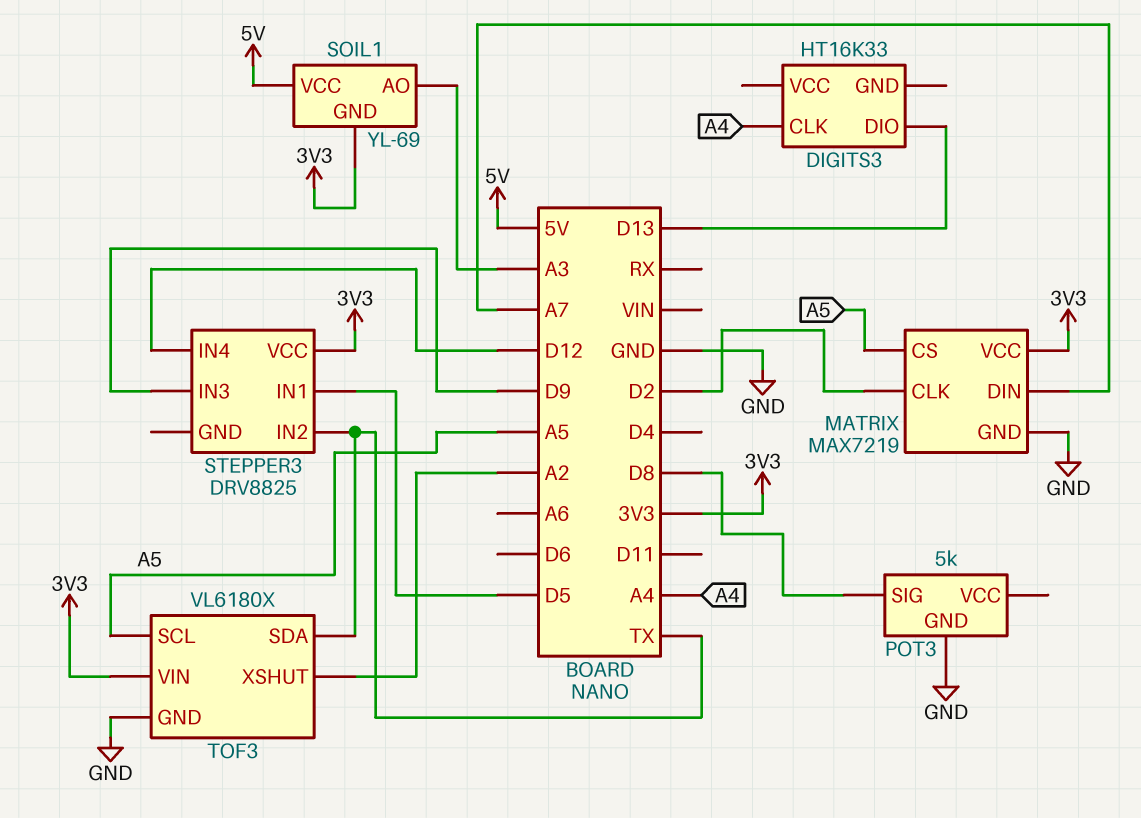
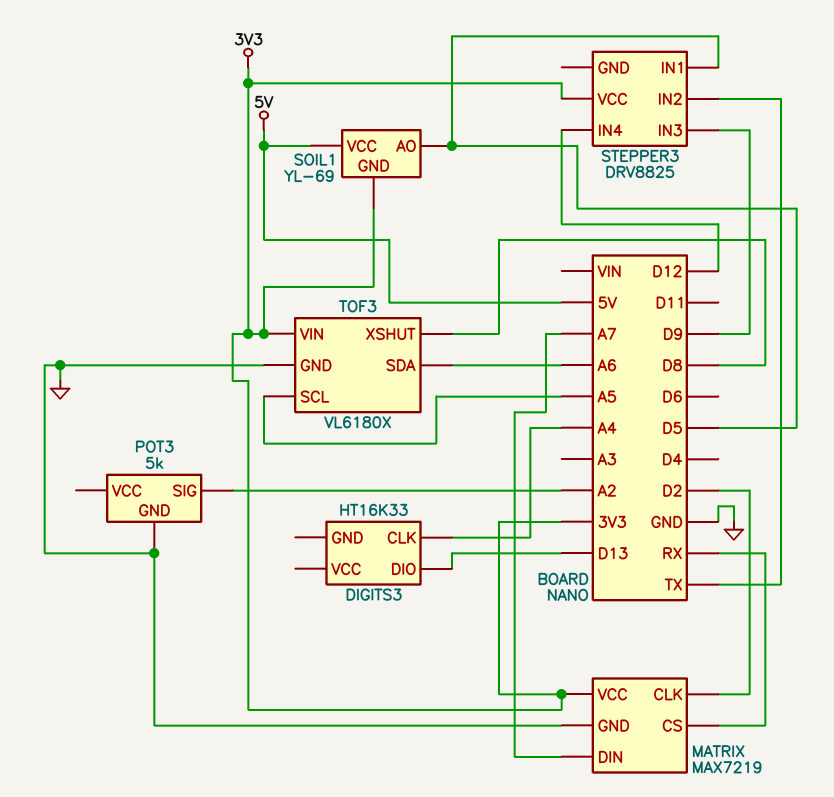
MATRIX pin CS: A5 -> RX
POT3 pin SIG: D8 -> A2
SOIL1 pin AO: A3 -> D5
TOF3 pin SDA: TX -> A6
TOF3 pin XSHUT: A2 -> D8

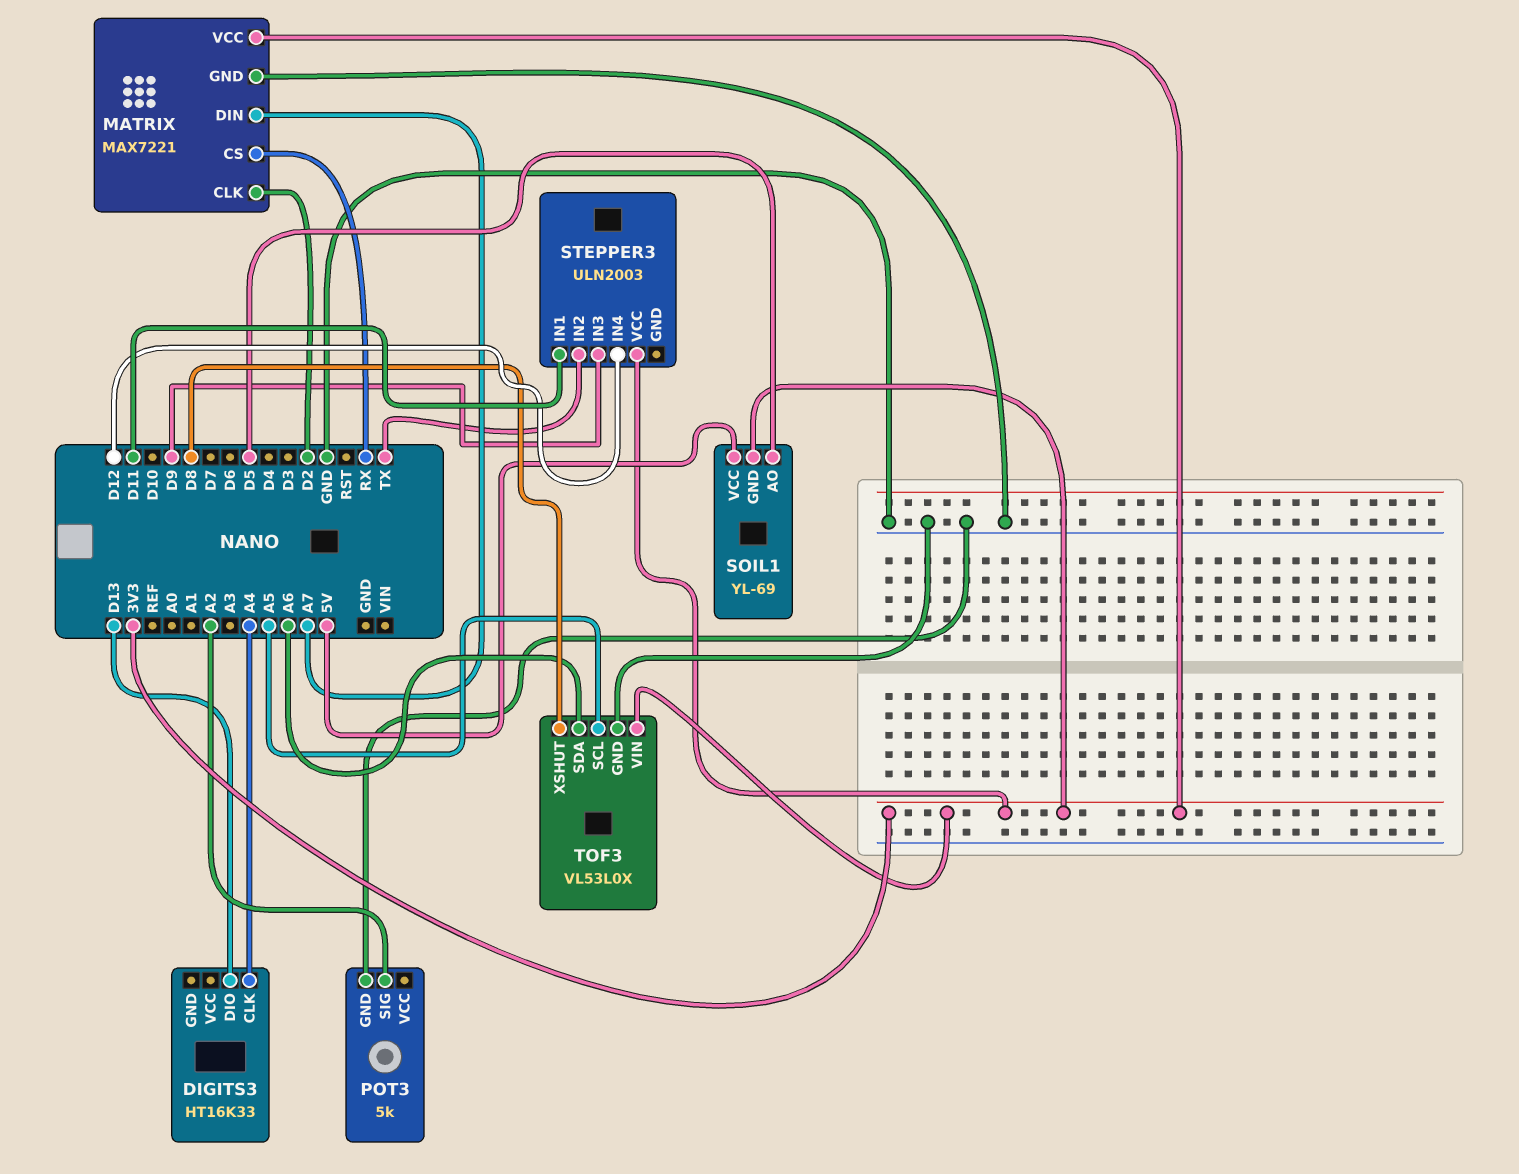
MATRIX: MAX7219 -> MAX7221
STEPPER3: DRV8825 -> ULN2003
STEPPER3 pin IN1: D5 -> D11
TOF3: VL6180X -> VL53L0X

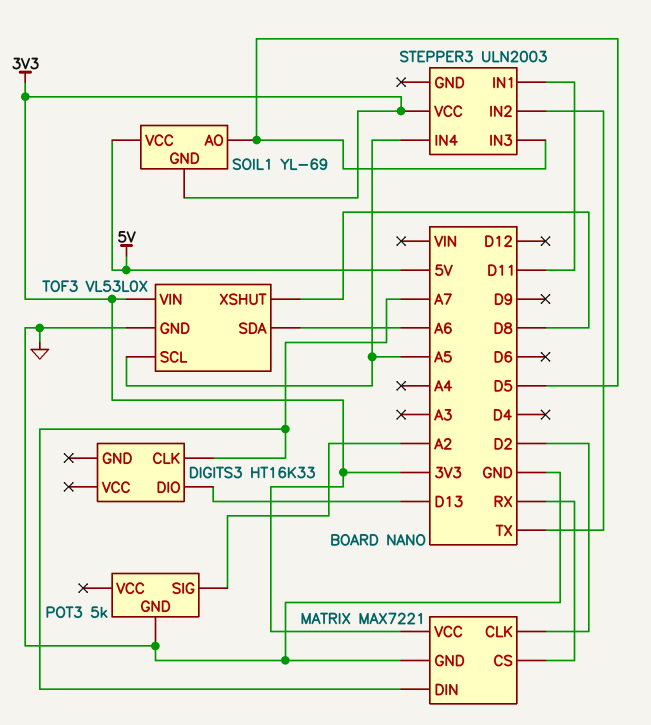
DIGITS3 pin CLK: A4 -> A7
STEPPER3 pin IN3: D9 -> D5
STEPPER3 pin IN4: D12 -> A5

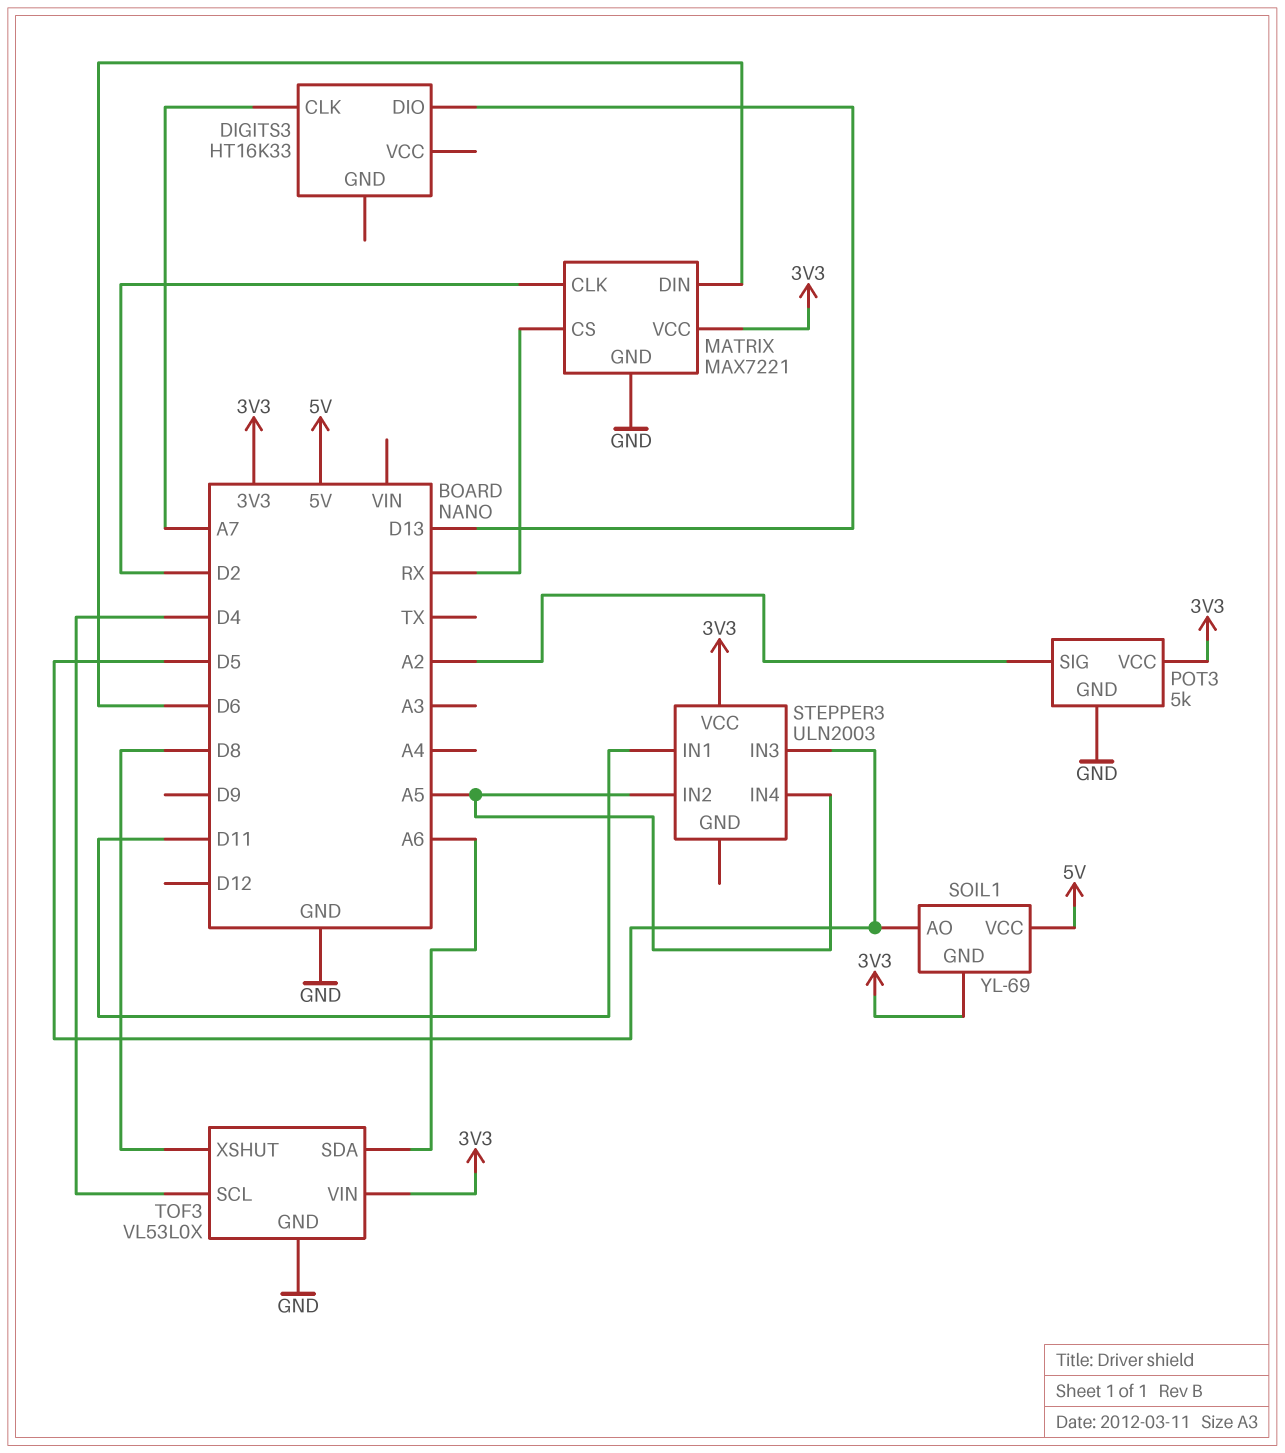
MATRIX pin DIN: A7 -> D6
POT3 pin VCC: none -> 3V3
STEPPER3 pin IN2: TX -> A5
TOF3 pin SCL: A5 -> D4

